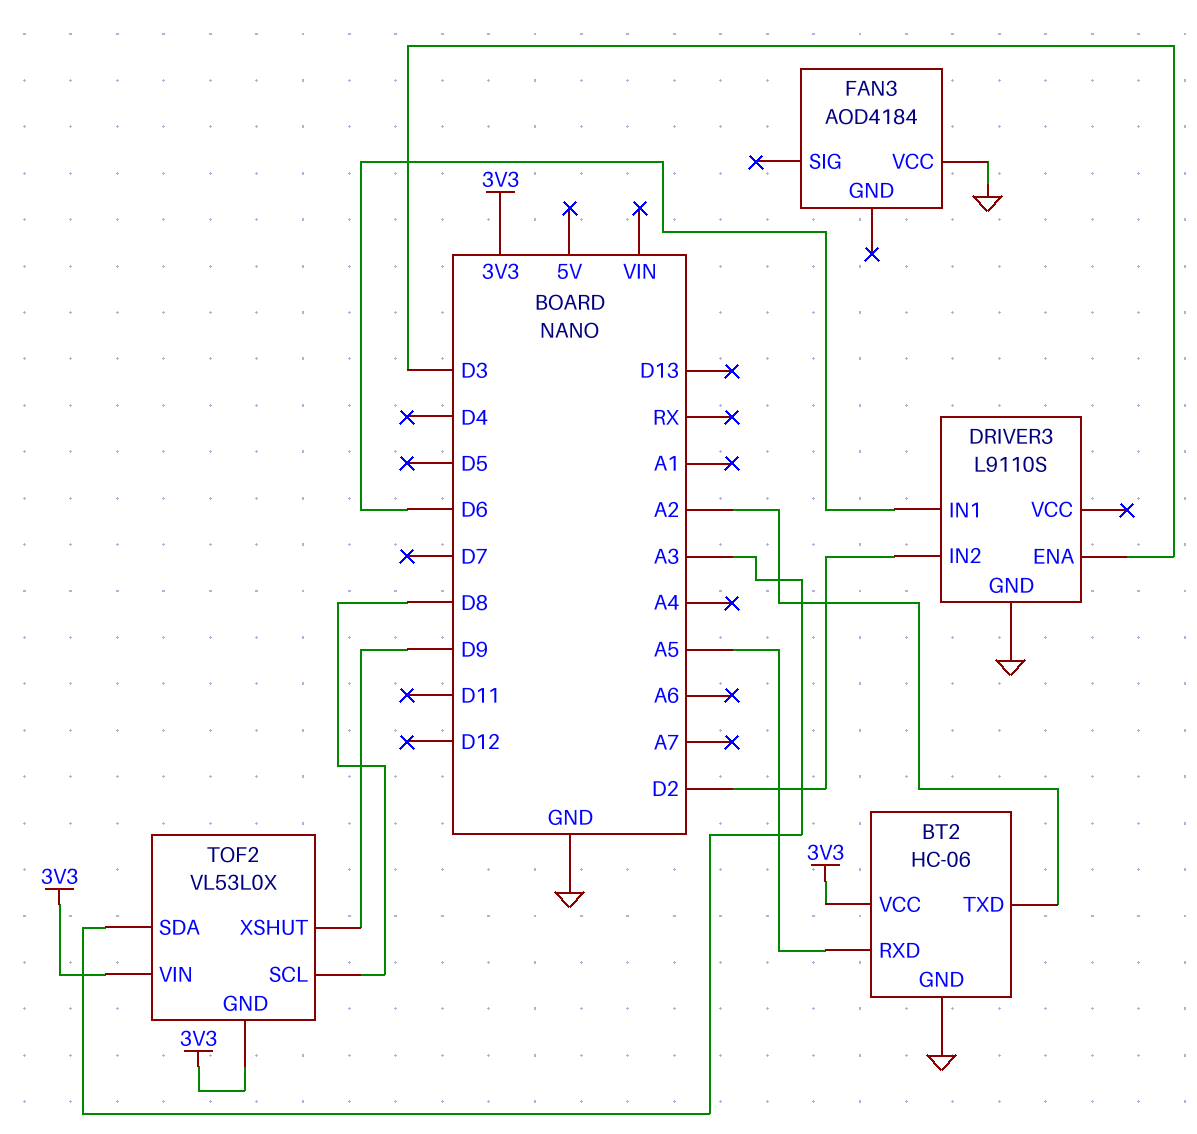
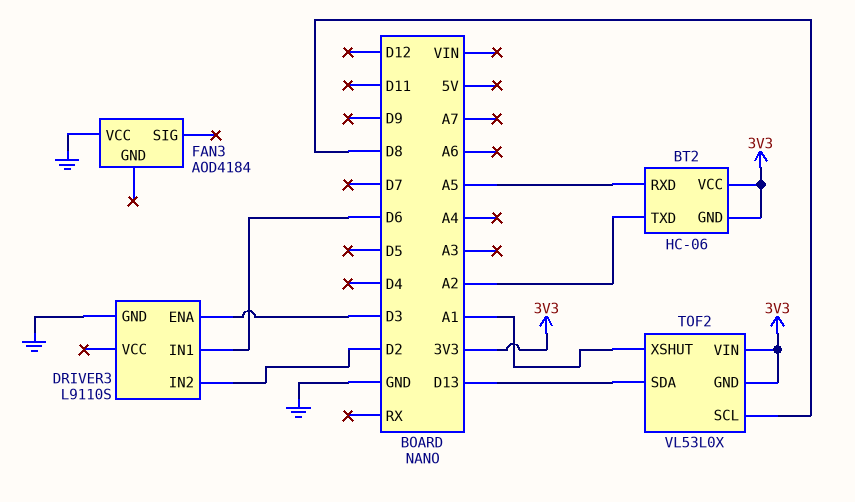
BT2 pin GND: GND -> 3V3
TOF2 pin SDA: A3 -> D13
TOF2 pin XSHUT: D9 -> A1

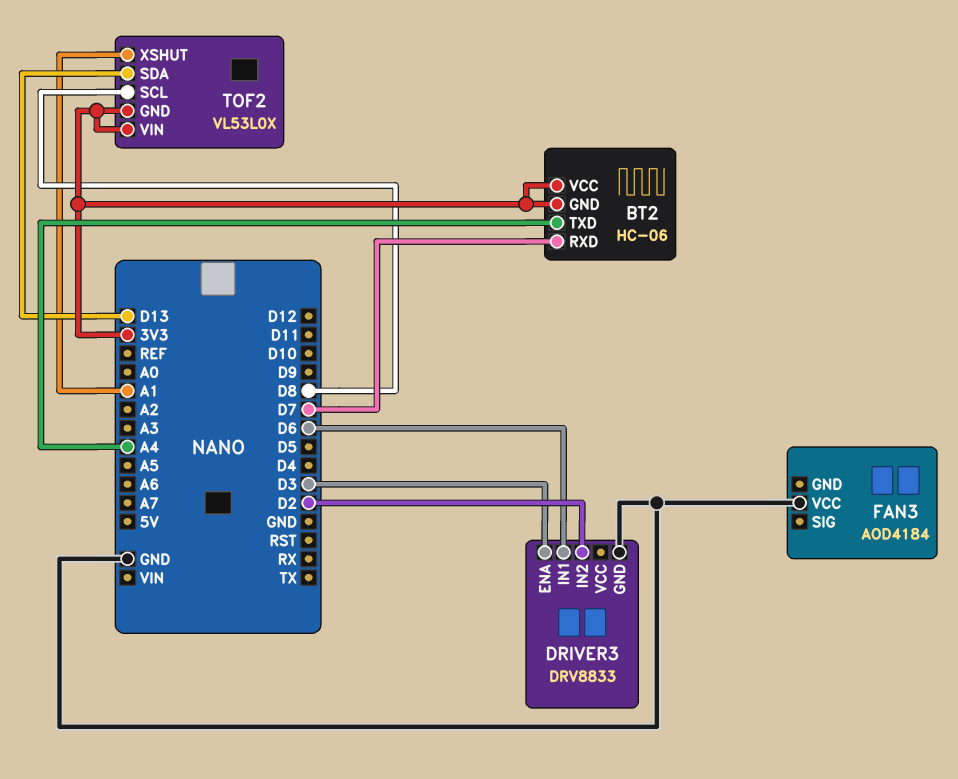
BT2 pin RXD: A5 -> D7
BT2 pin TXD: A2 -> A4
DRIVER3: L9110S -> DRV8833

